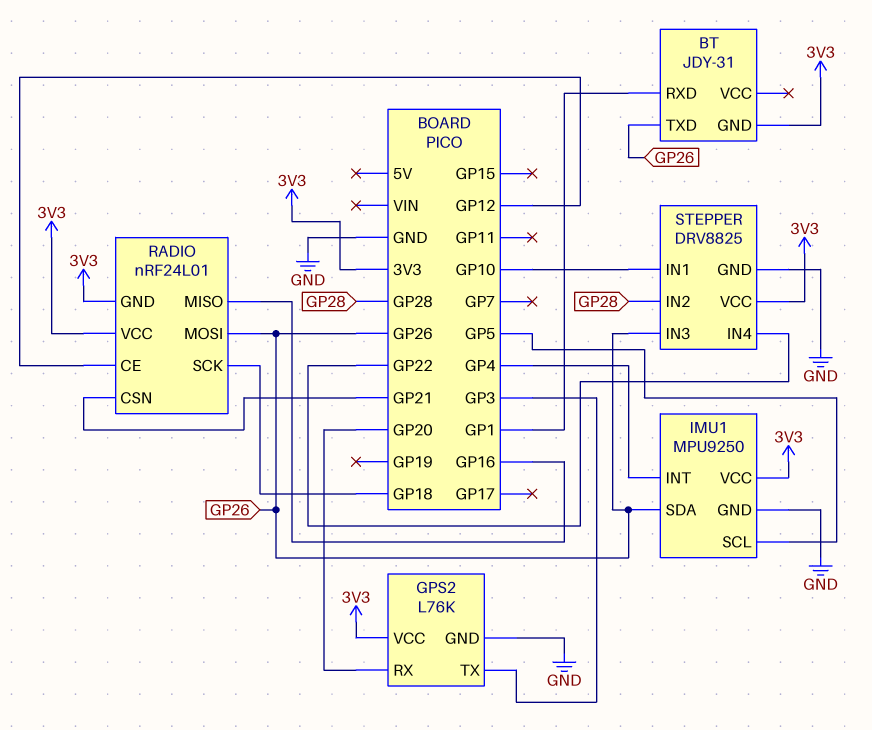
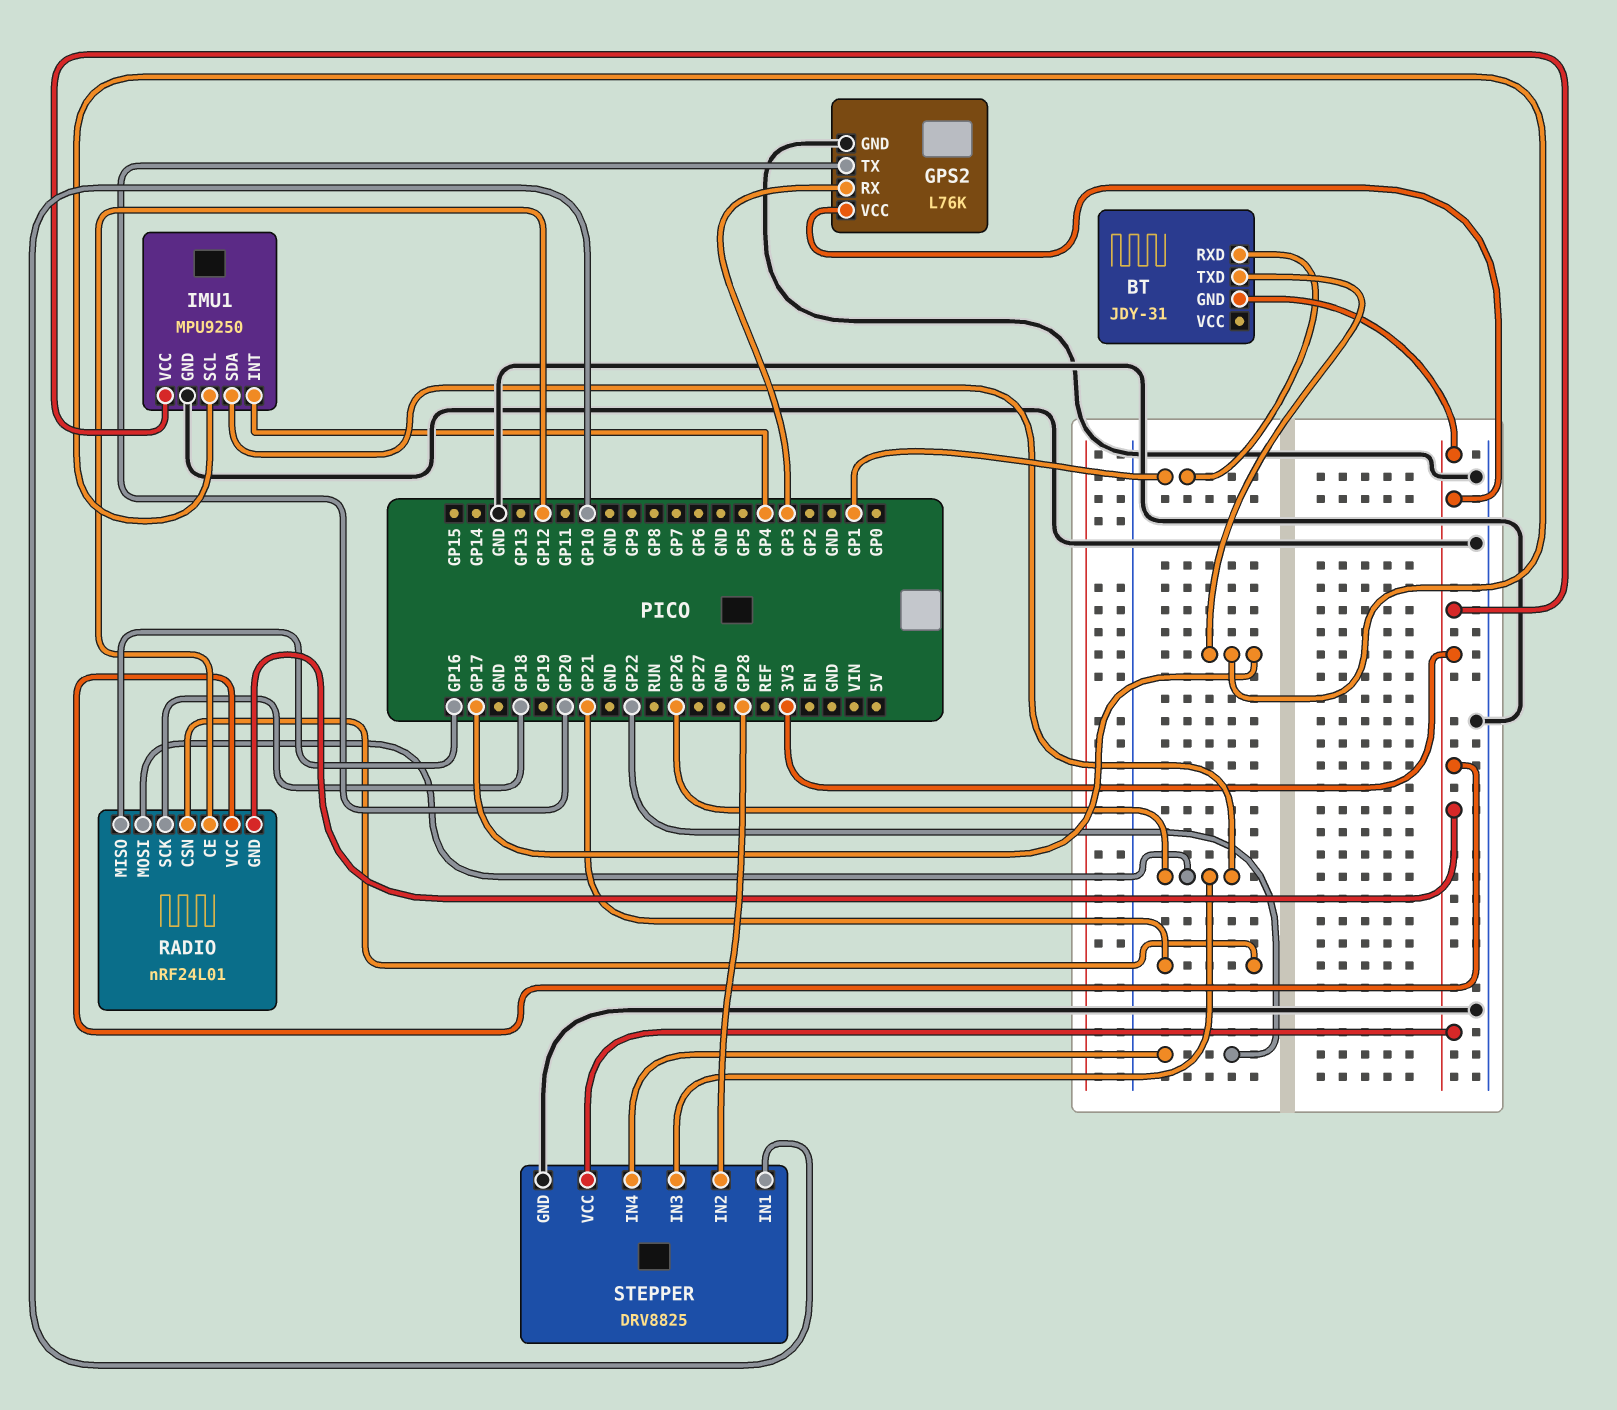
BT pin TXD: GP26 -> GP17
GPS2 pin RX: GP20 -> GP3
GPS2 pin TX: GP3 -> GP20
IMU1 pin SCL: GP5 -> GP17

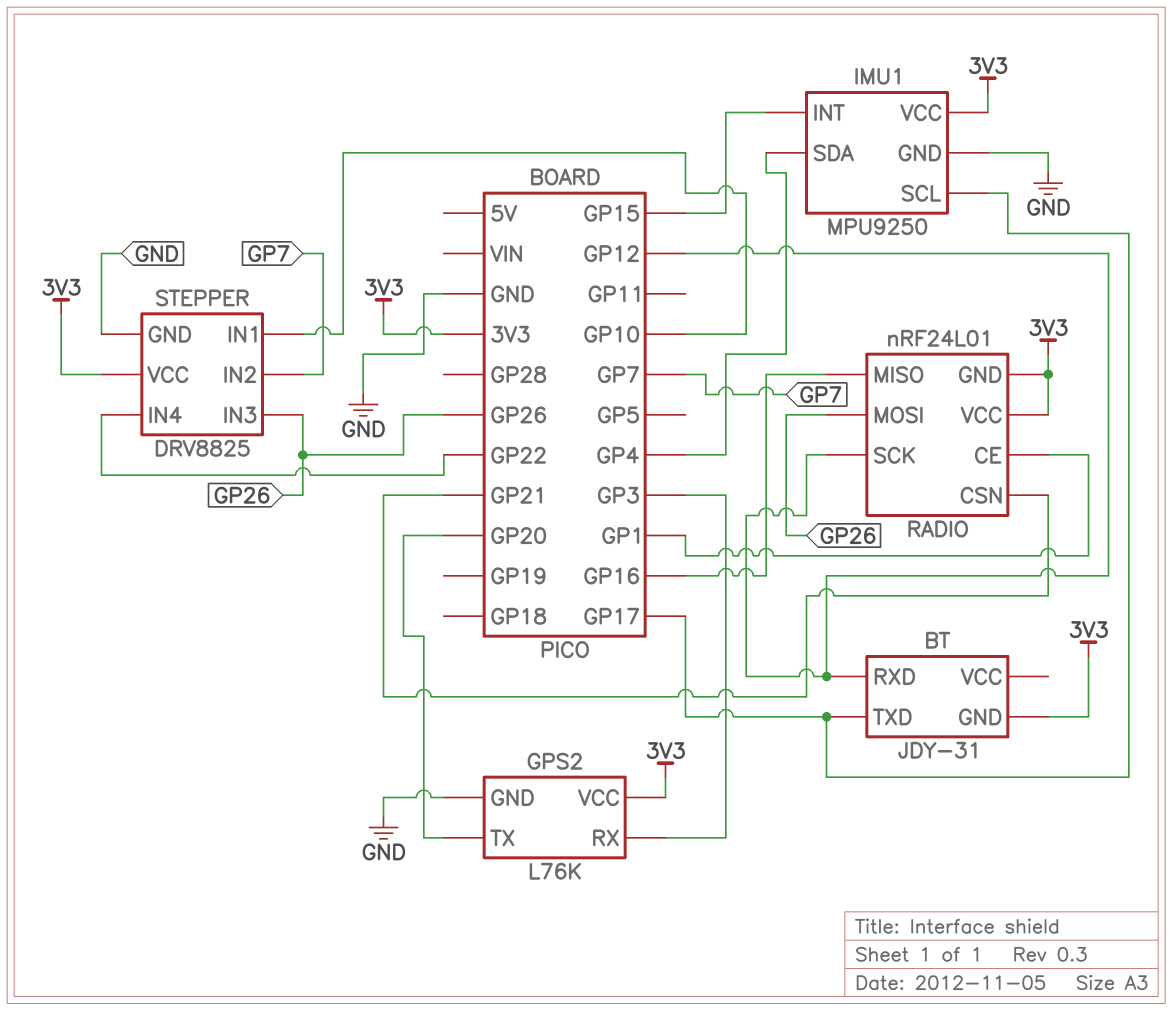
BT pin RXD: GP1 -> GP12
IMU1 pin INT: GP4 -> GP15
IMU1 pin SDA: GP26 -> GP4
RADIO pin CE: GP12 -> GP1
RADIO pin SCK: GP18 -> GP12
STEPPER pin IN2: GP28 -> GP7

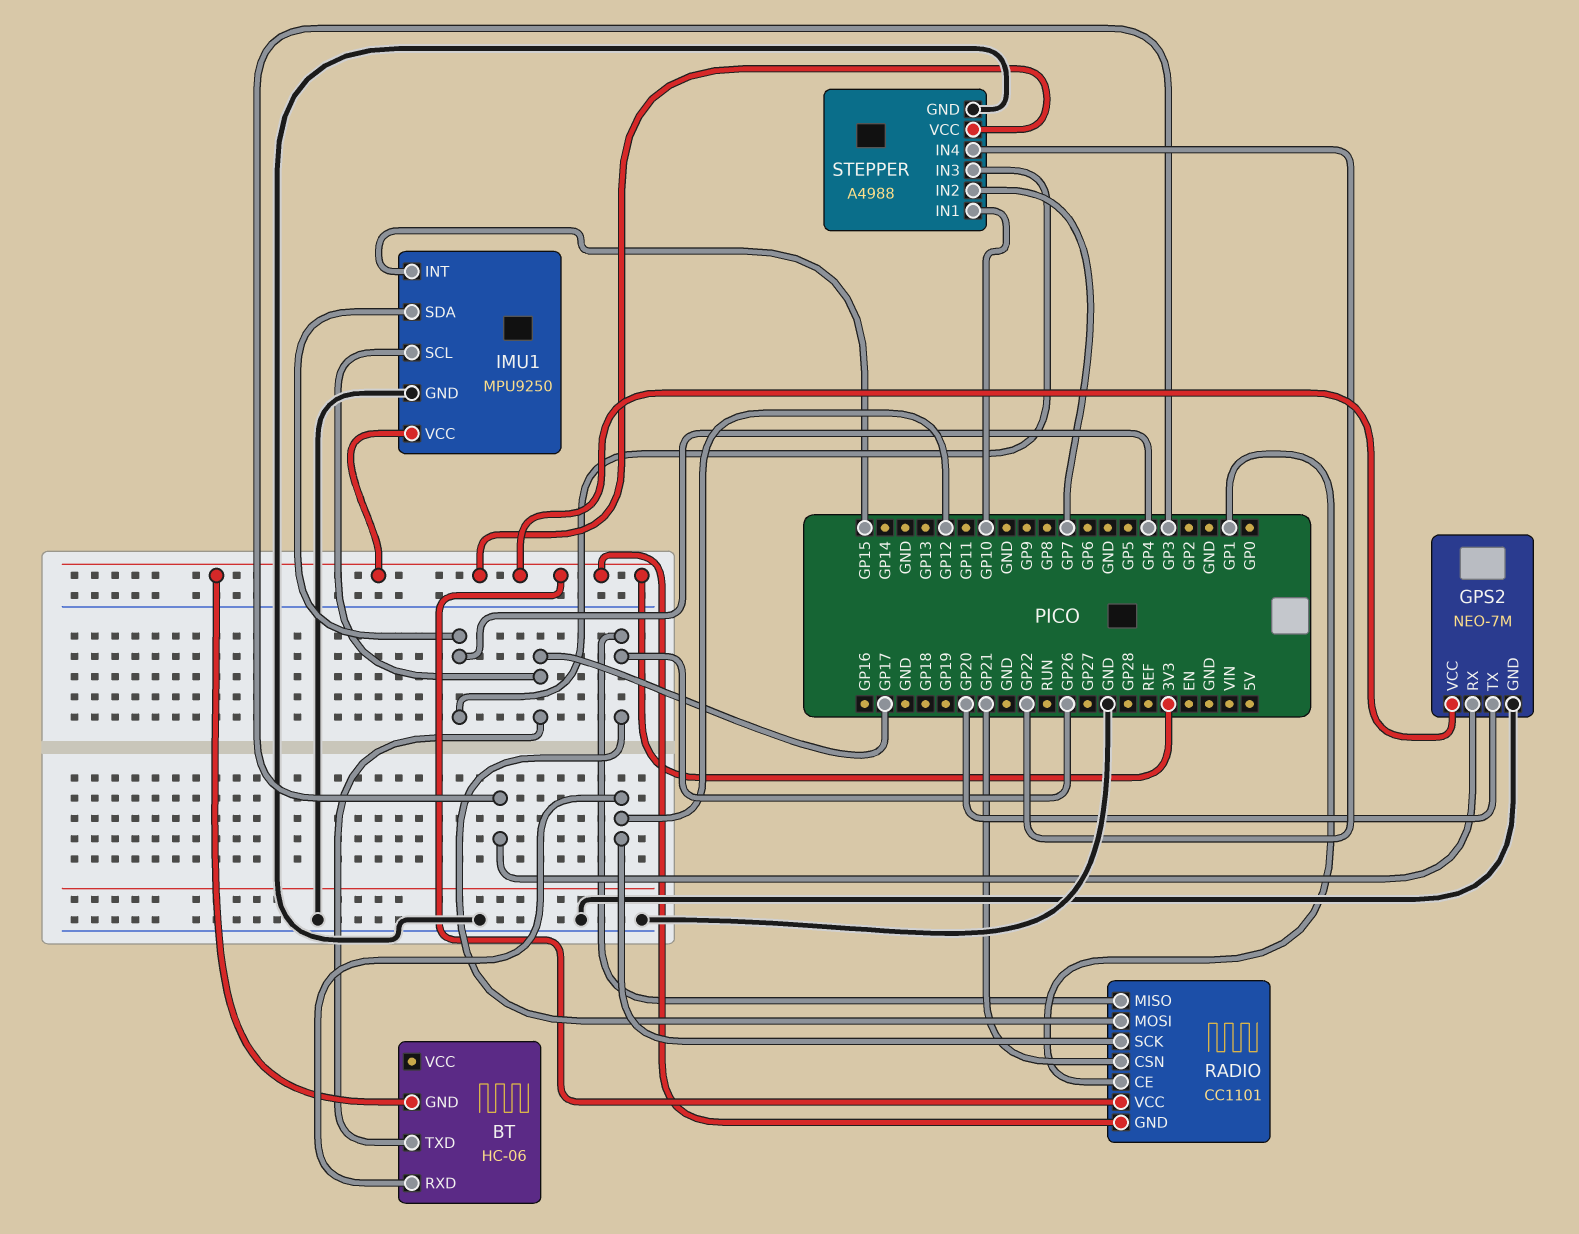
BT: JDY-31 -> HC-06
GPS2: L76K -> NEO-7M
RADIO: nRF24L01 -> CC1101
RADIO pin MISO: GP16 -> GP26
STEPPER: DRV8825 -> A4988
STEPPER pin IN3: GP26 -> GP4

